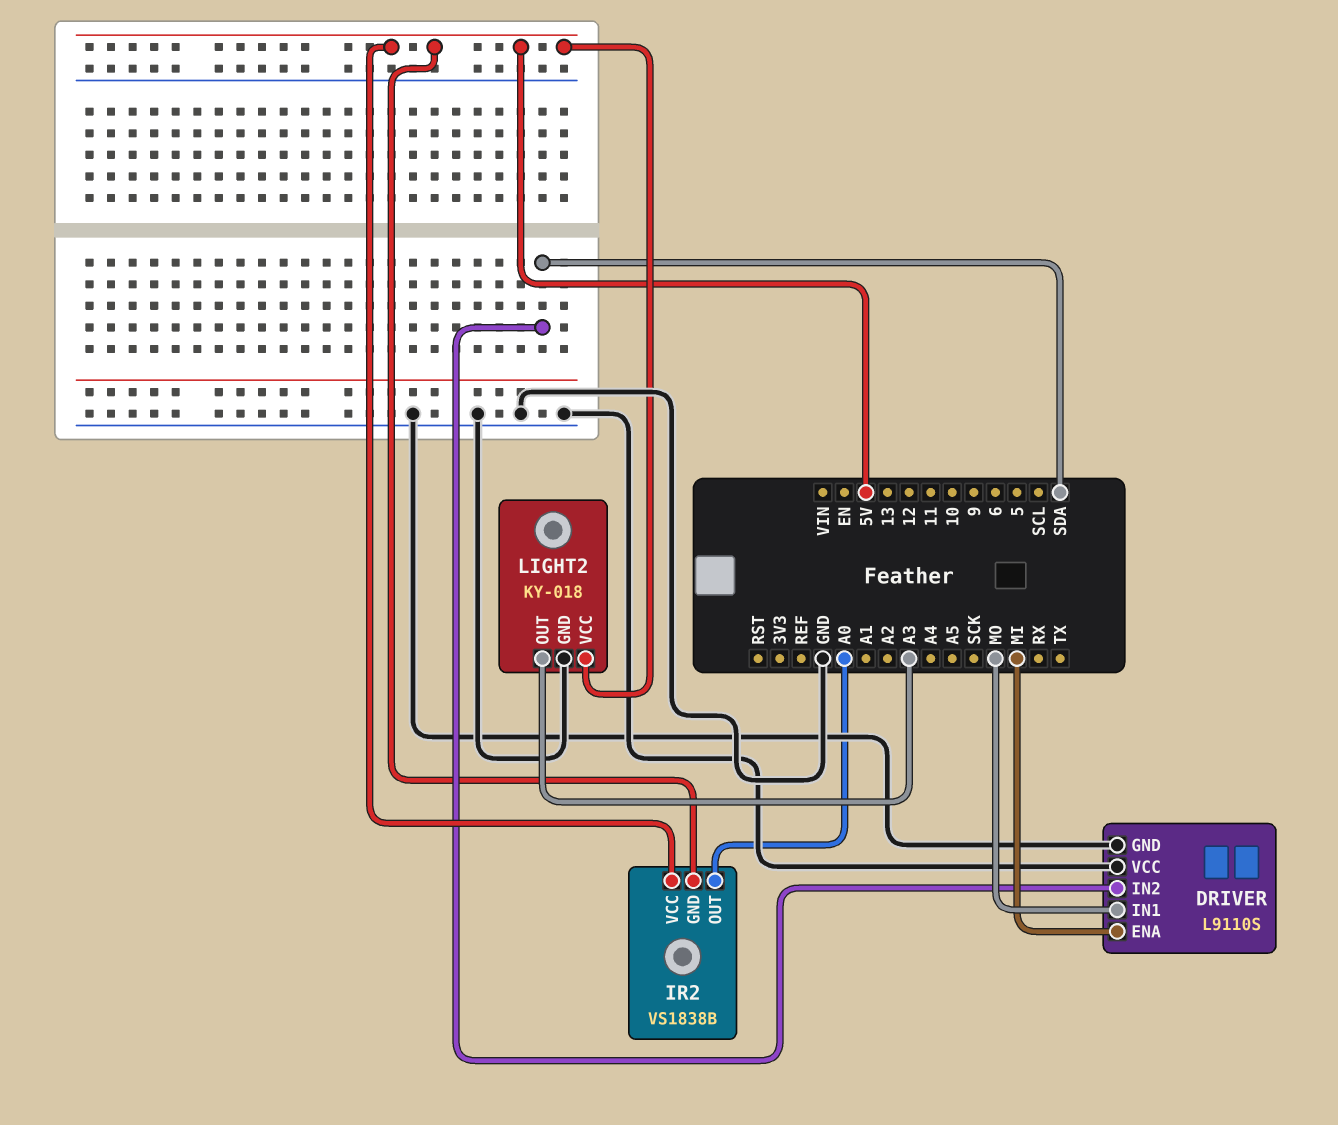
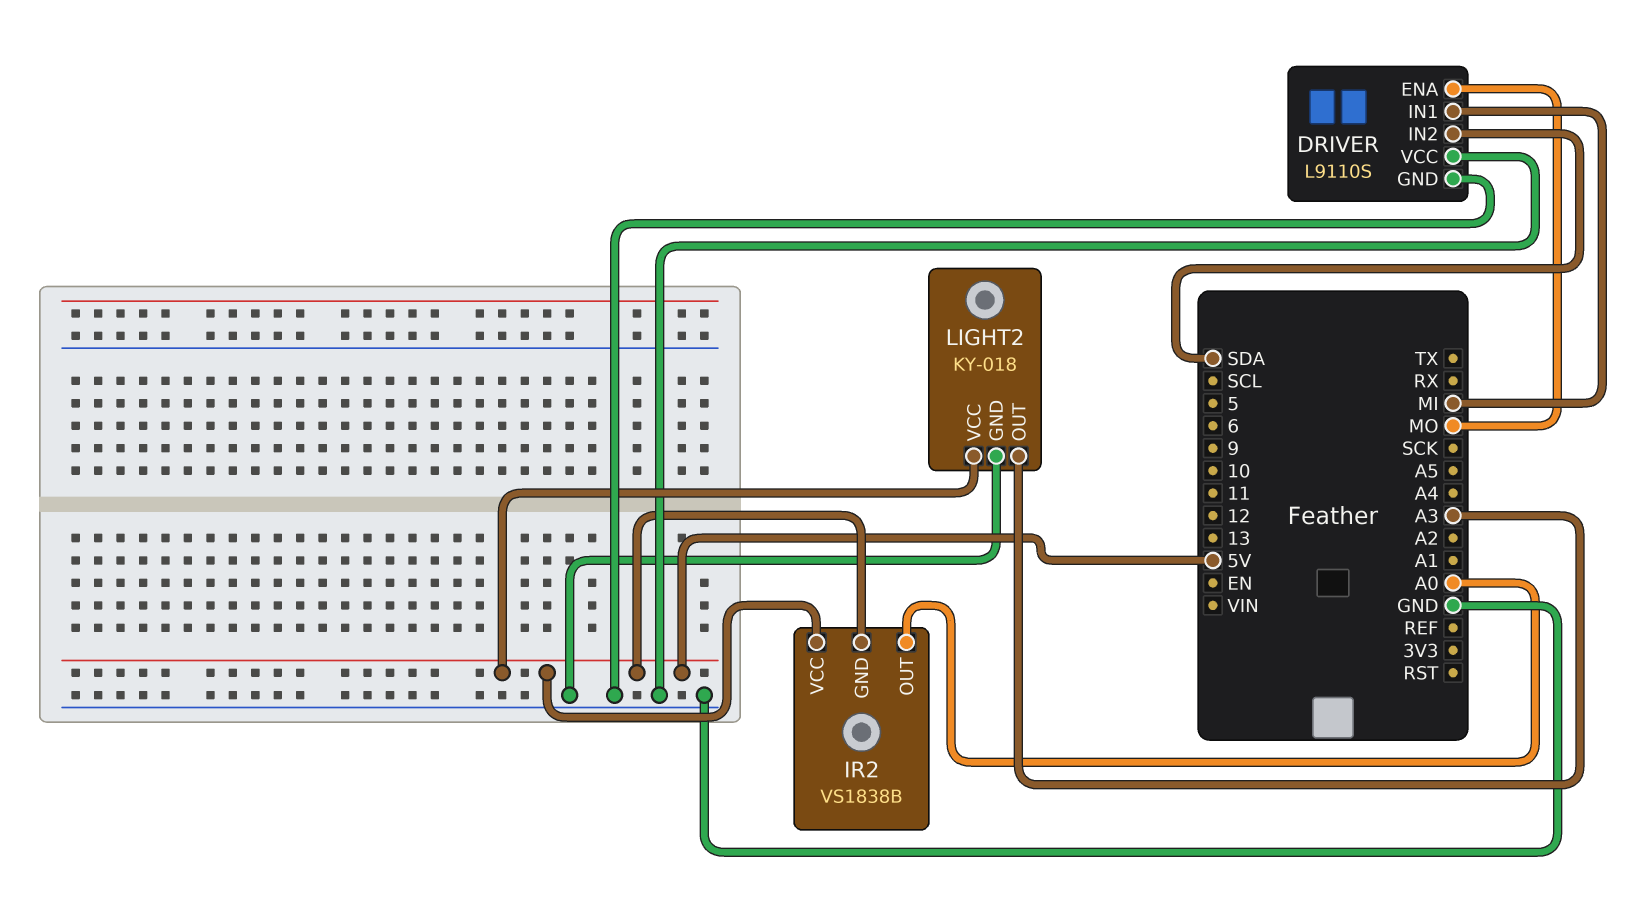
DRIVER pin ENA: MI -> MO
DRIVER pin IN1: MO -> MI

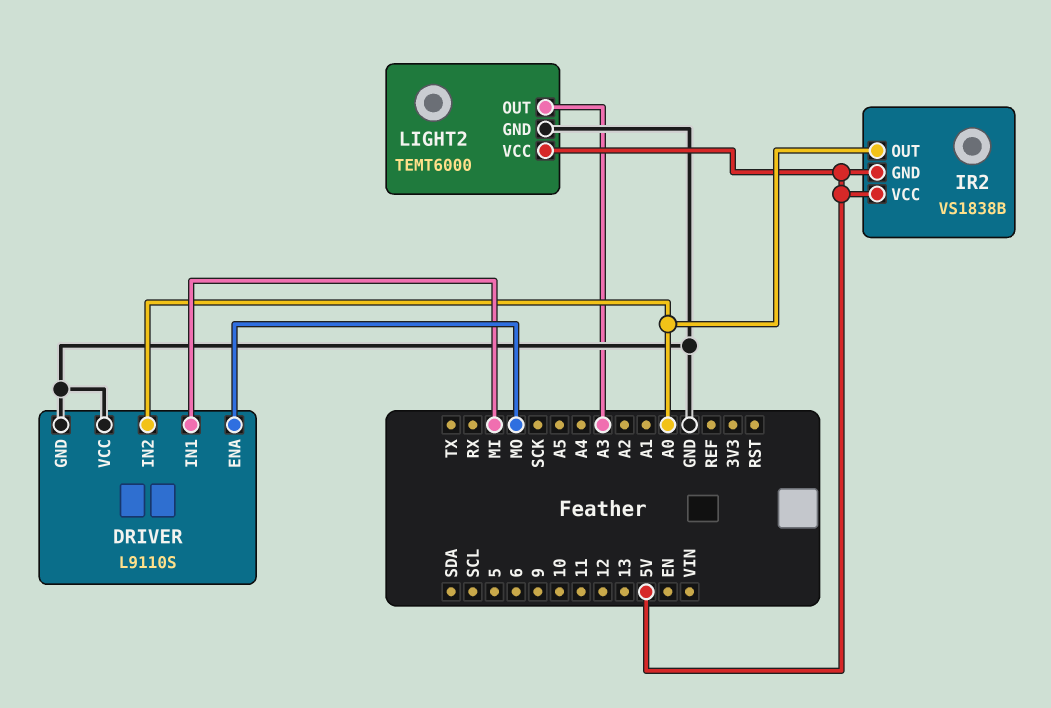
DRIVER pin IN2: SDA -> A0
LIGHT2: KY-018 -> TEMT6000

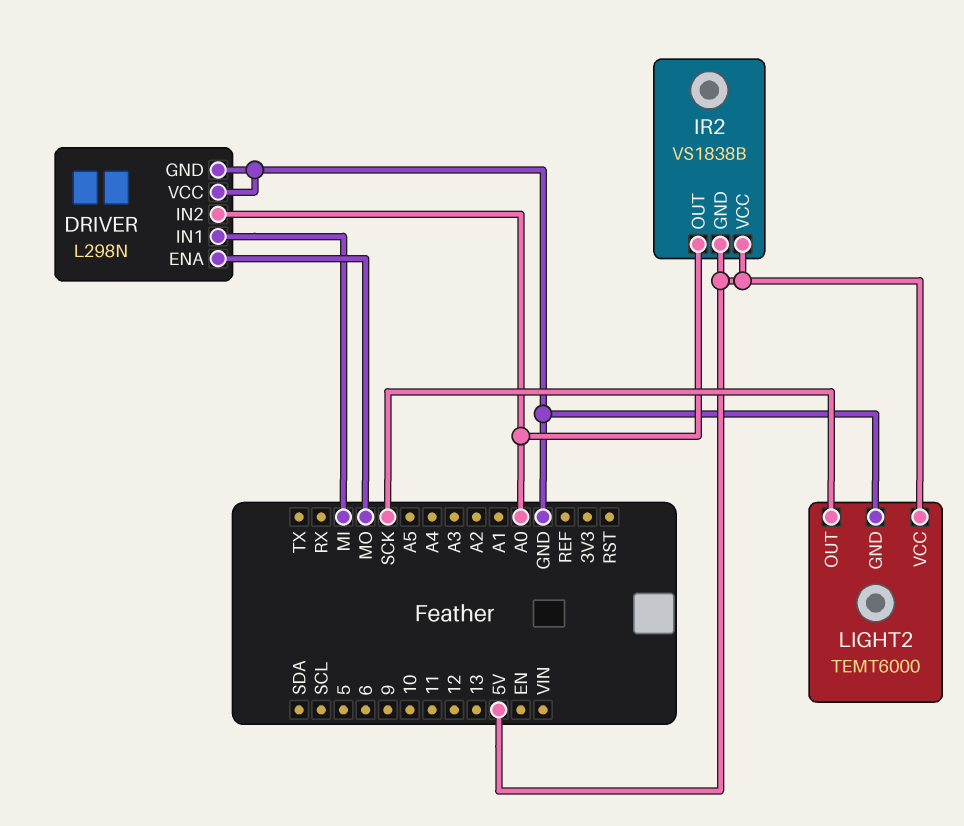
DRIVER: L9110S -> L298N
LIGHT2 pin OUT: A3 -> SCK

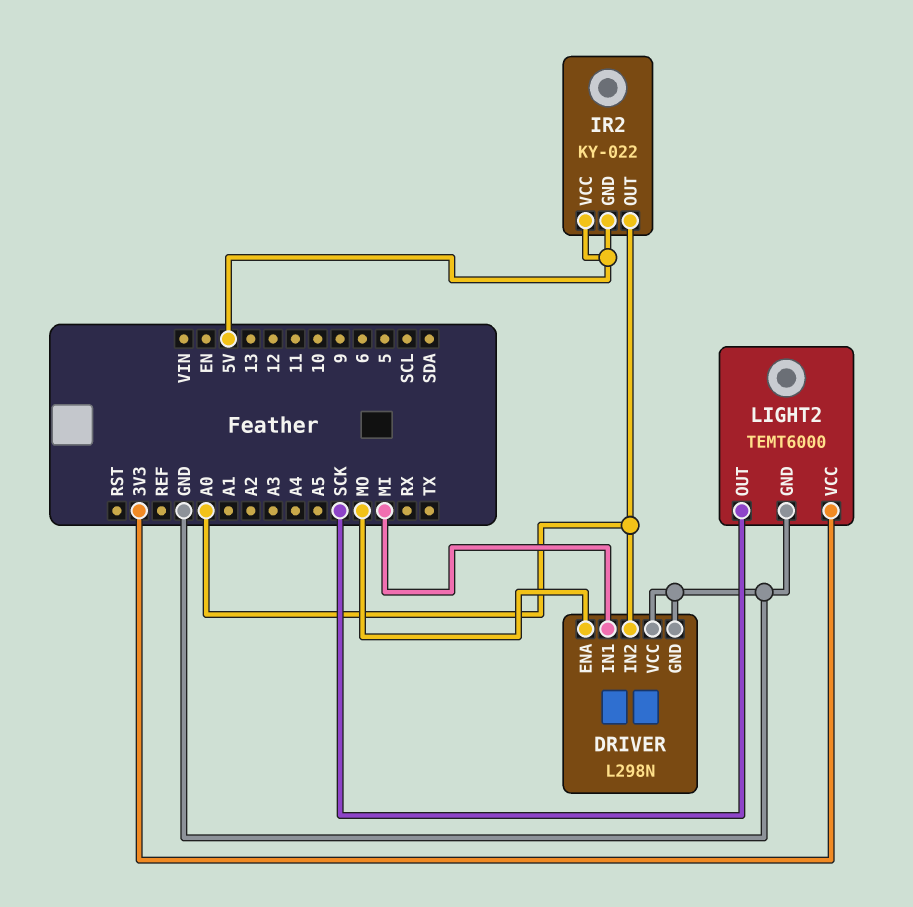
IR2: VS1838B -> KY-022
LIGHT2 pin VCC: 5V -> 3V3

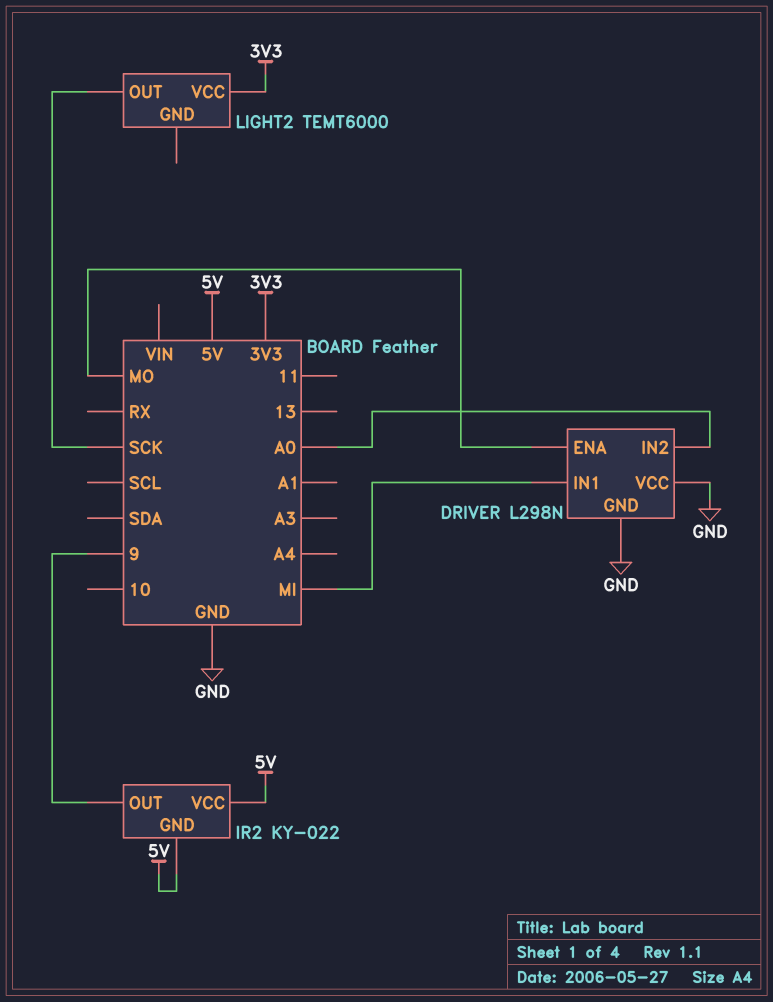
IR2 pin OUT: A0 -> 9
LIGHT2 pin GND: GND -> none

